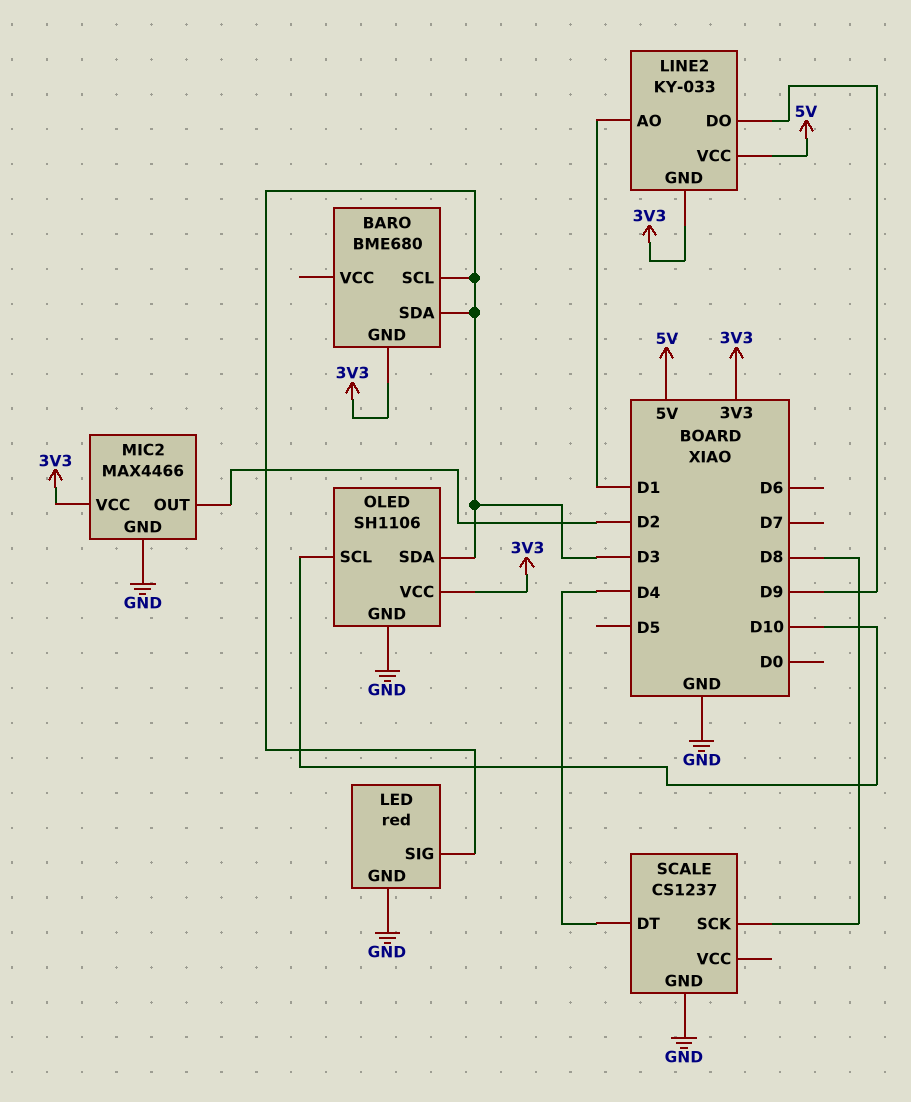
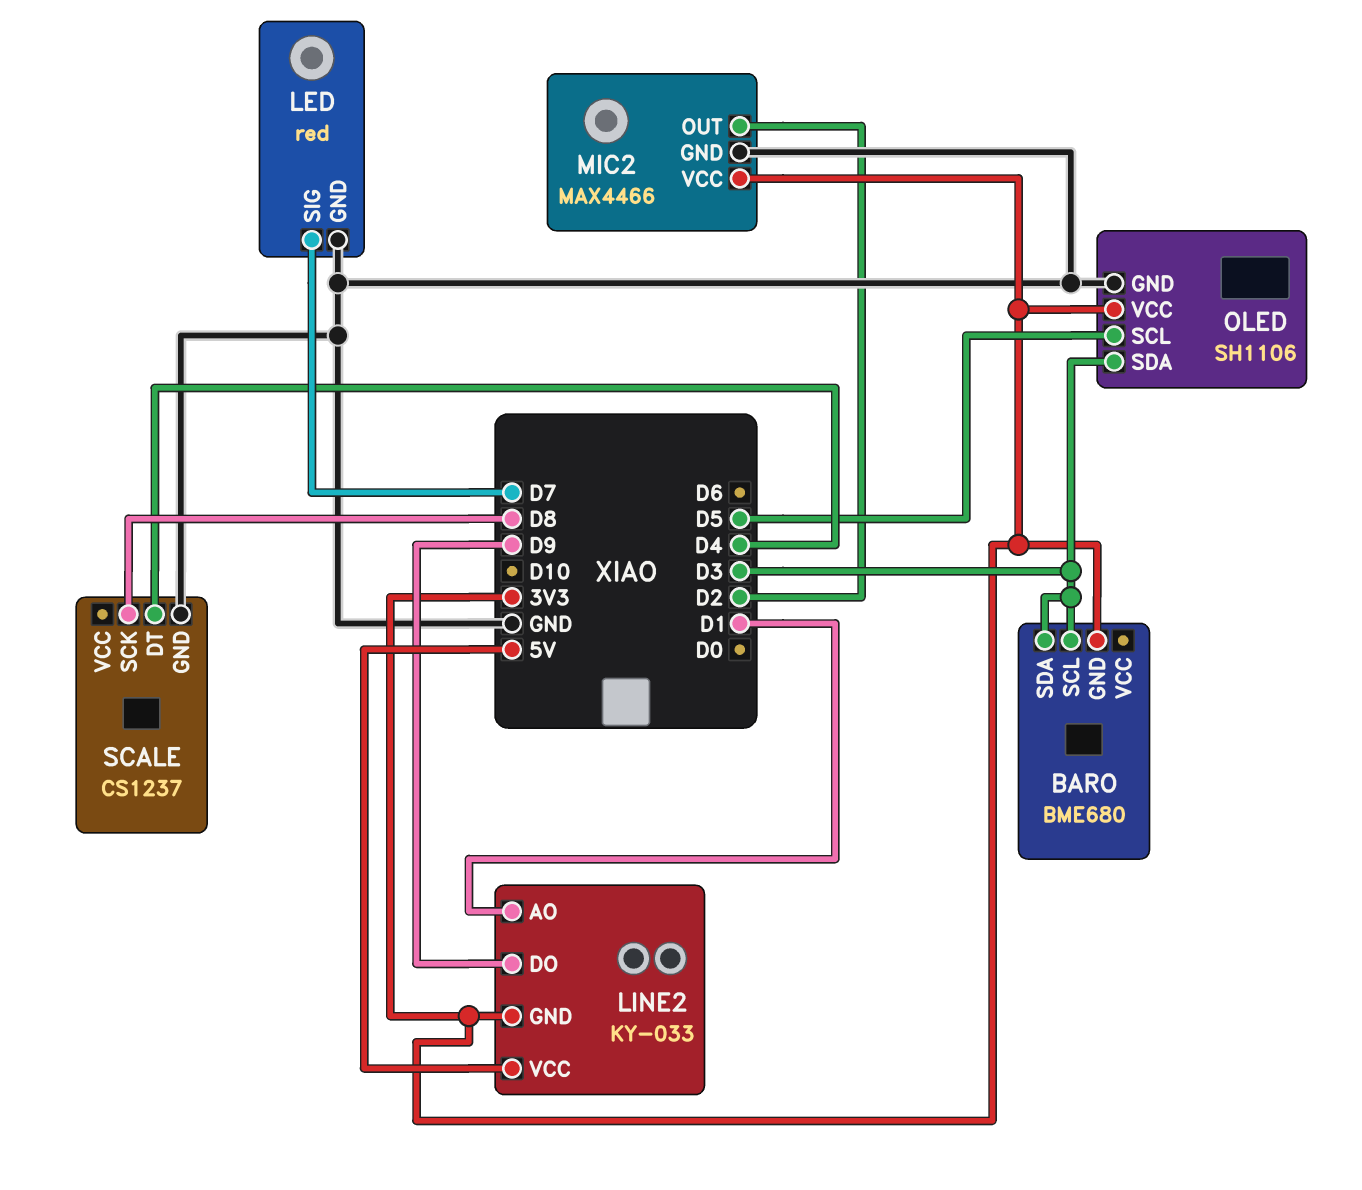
LED pin SIG: D3 -> D7
OLED pin SCL: D10 -> D5

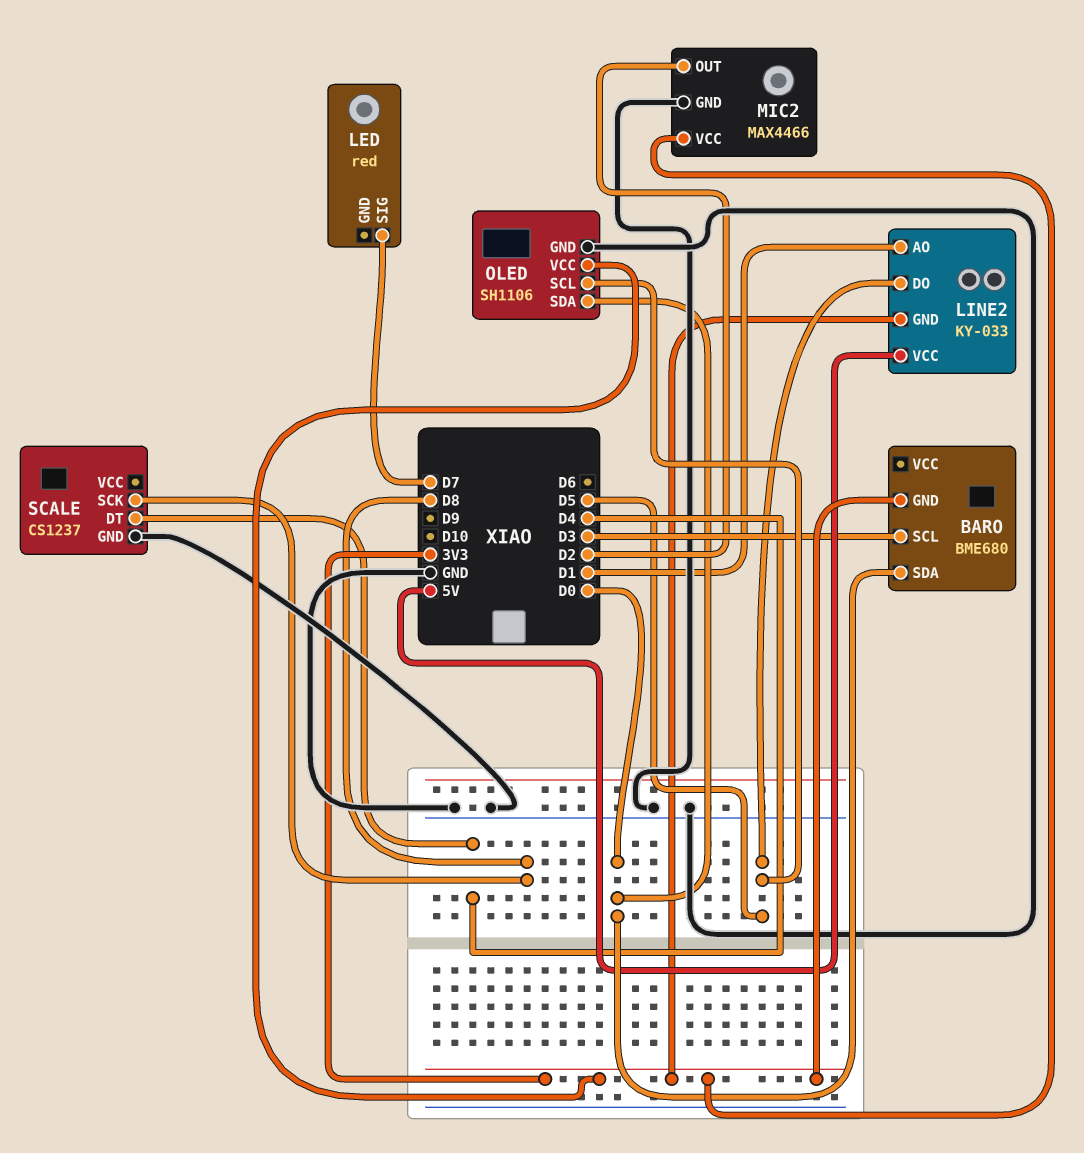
BARO pin SDA: D3 -> D0
LED pin GND: GND -> none
LINE2 pin DO: D9 -> D5
OLED pin SDA: D3 -> D0

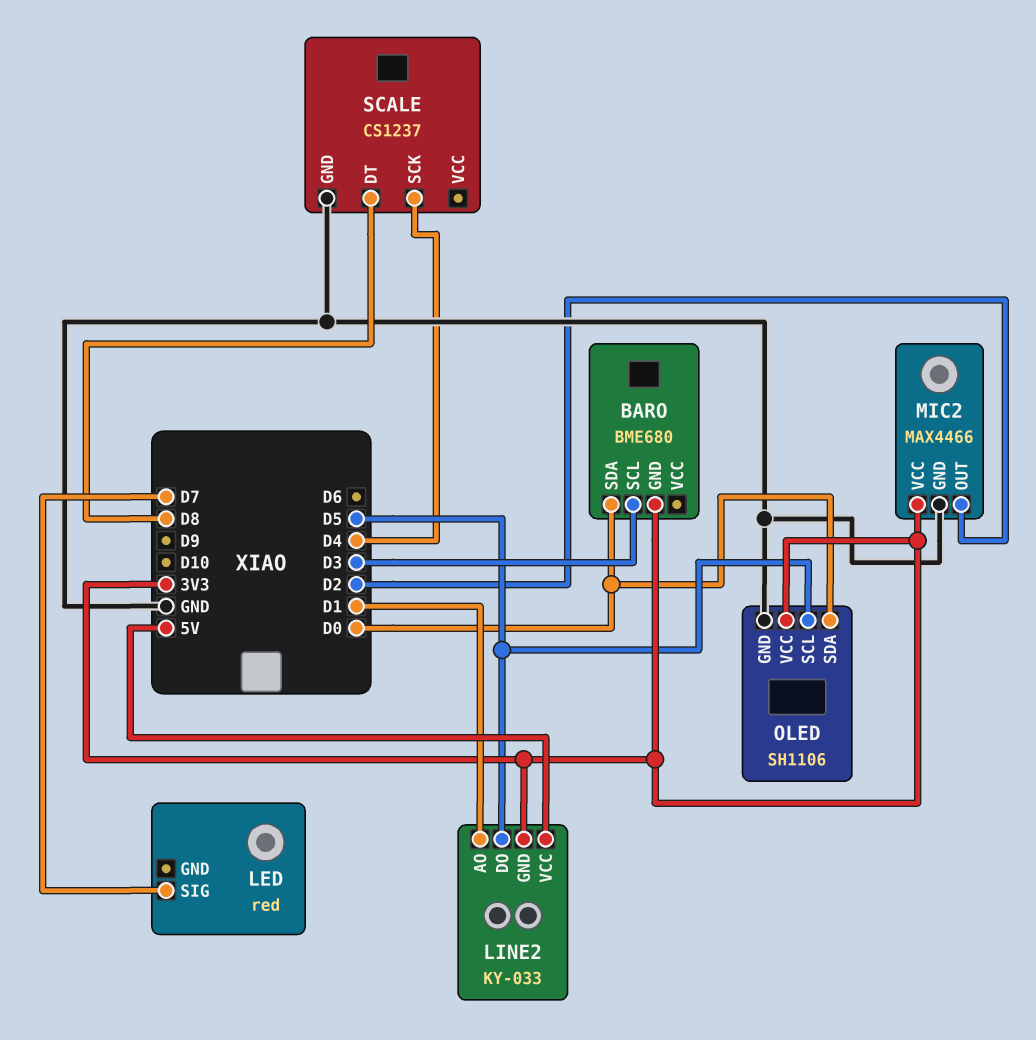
SCALE pin DT: D4 -> D8
SCALE pin SCK: D8 -> D4

